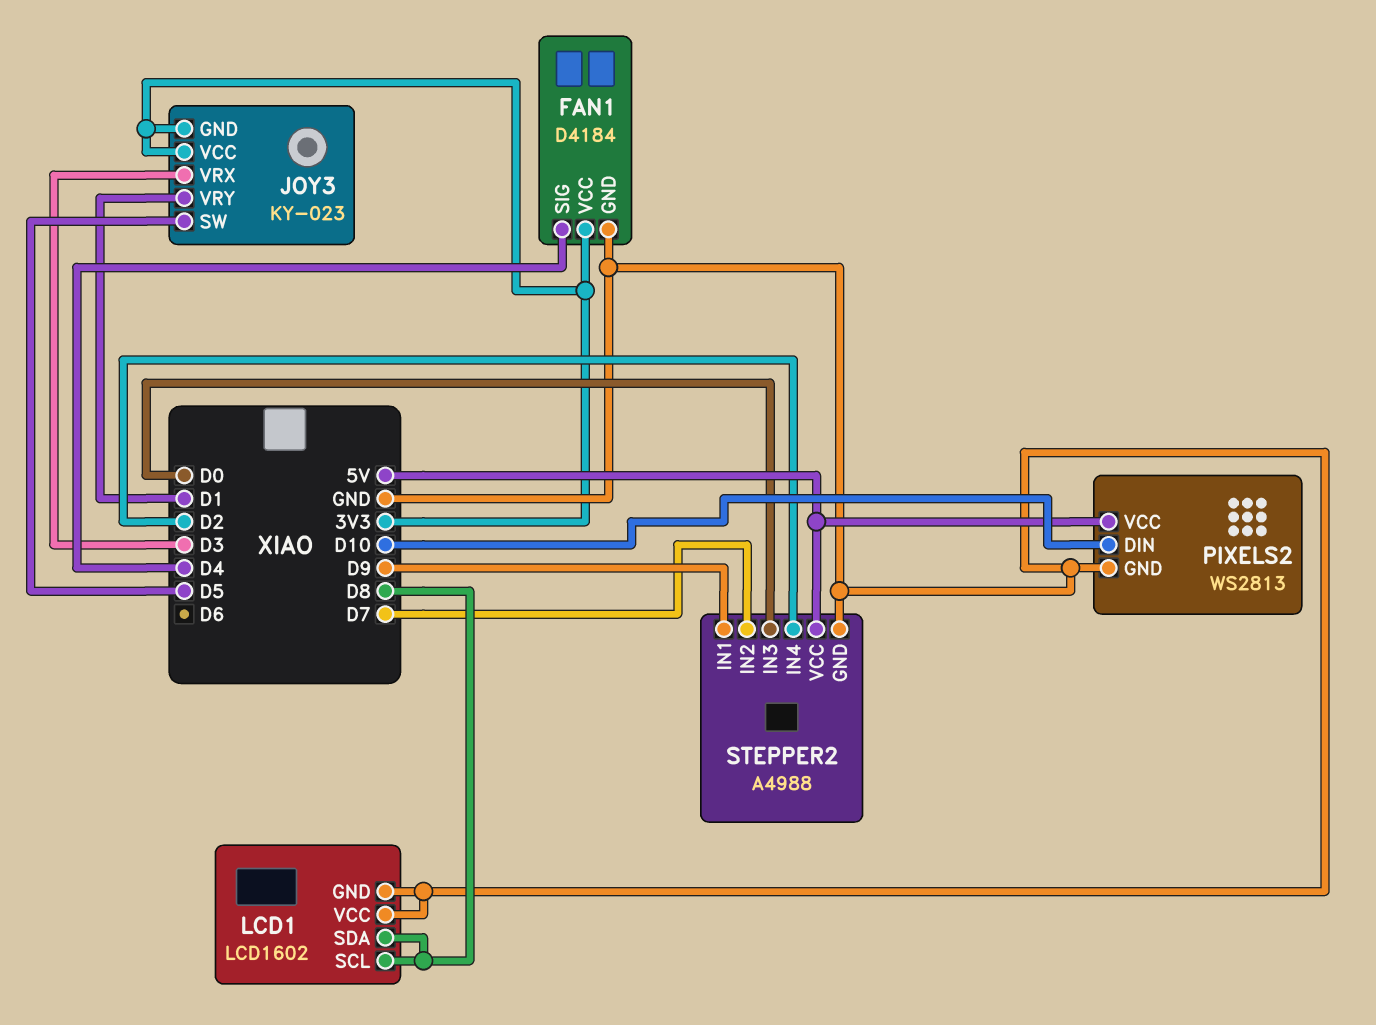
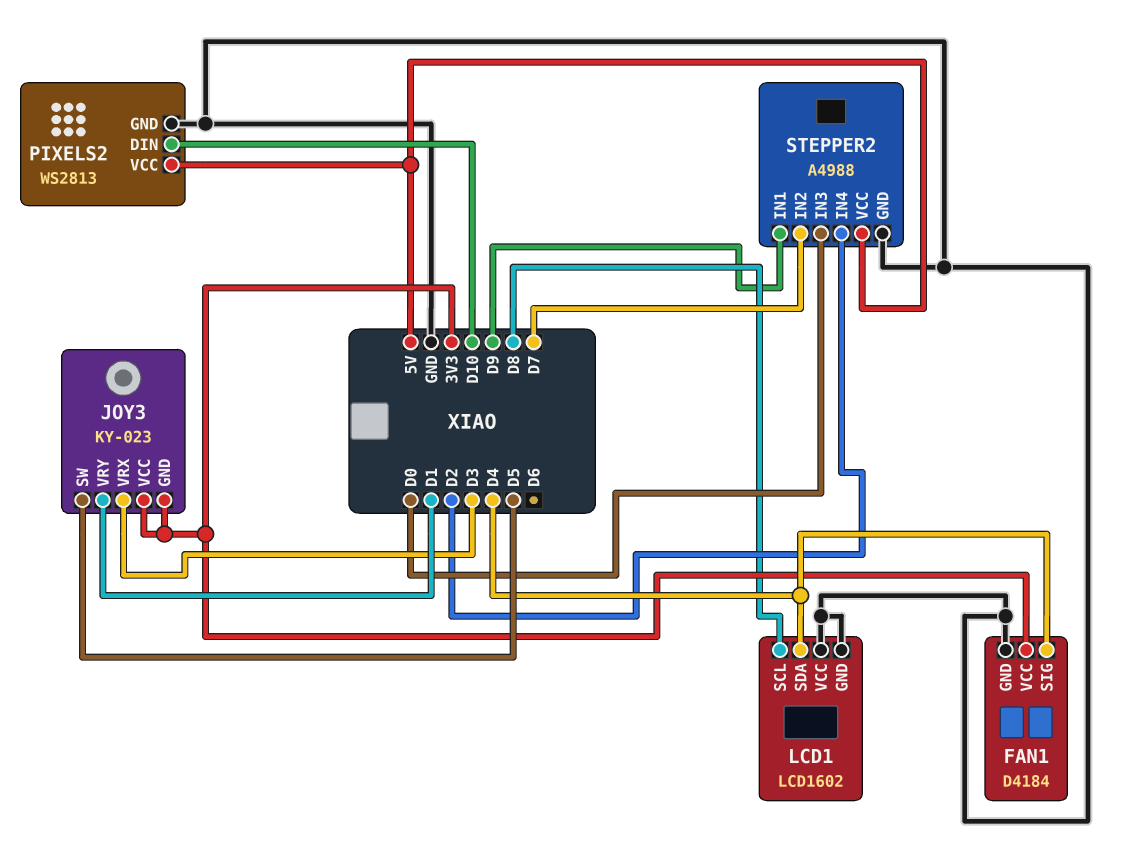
LCD1 pin SDA: D8 -> D4

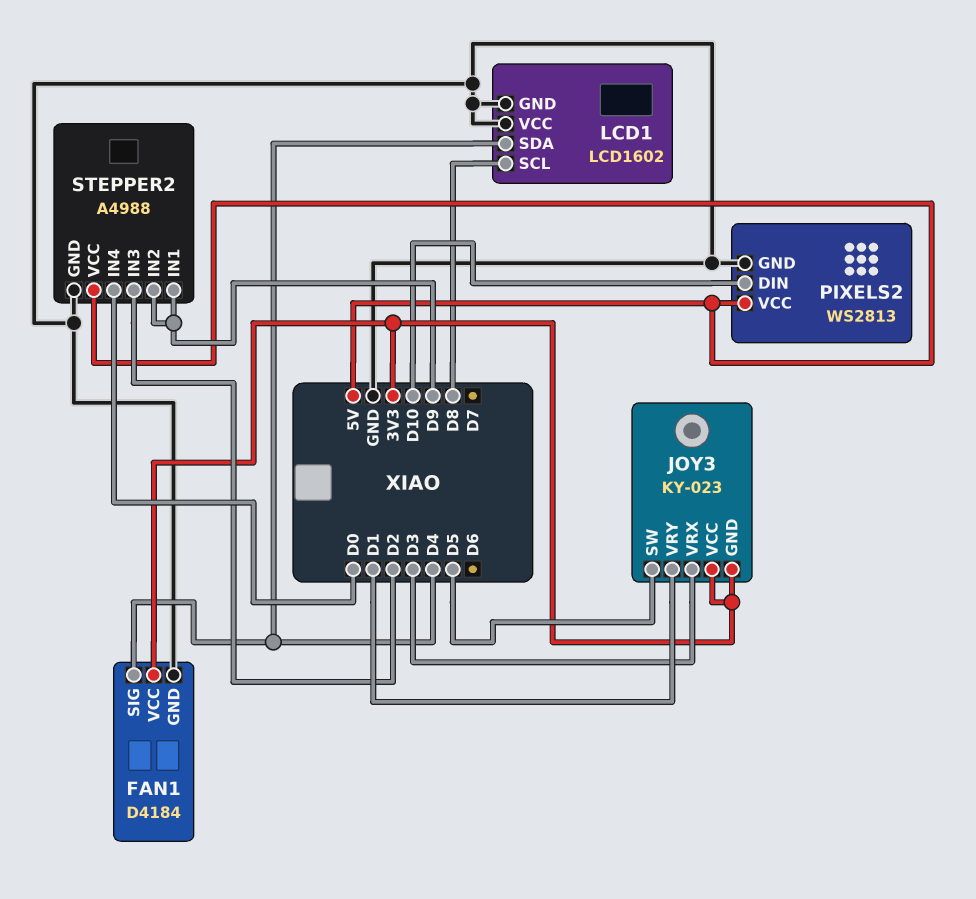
STEPPER2 pin IN2: D7 -> D9
STEPPER2 pin IN3: D0 -> D2
STEPPER2 pin IN4: D2 -> D0

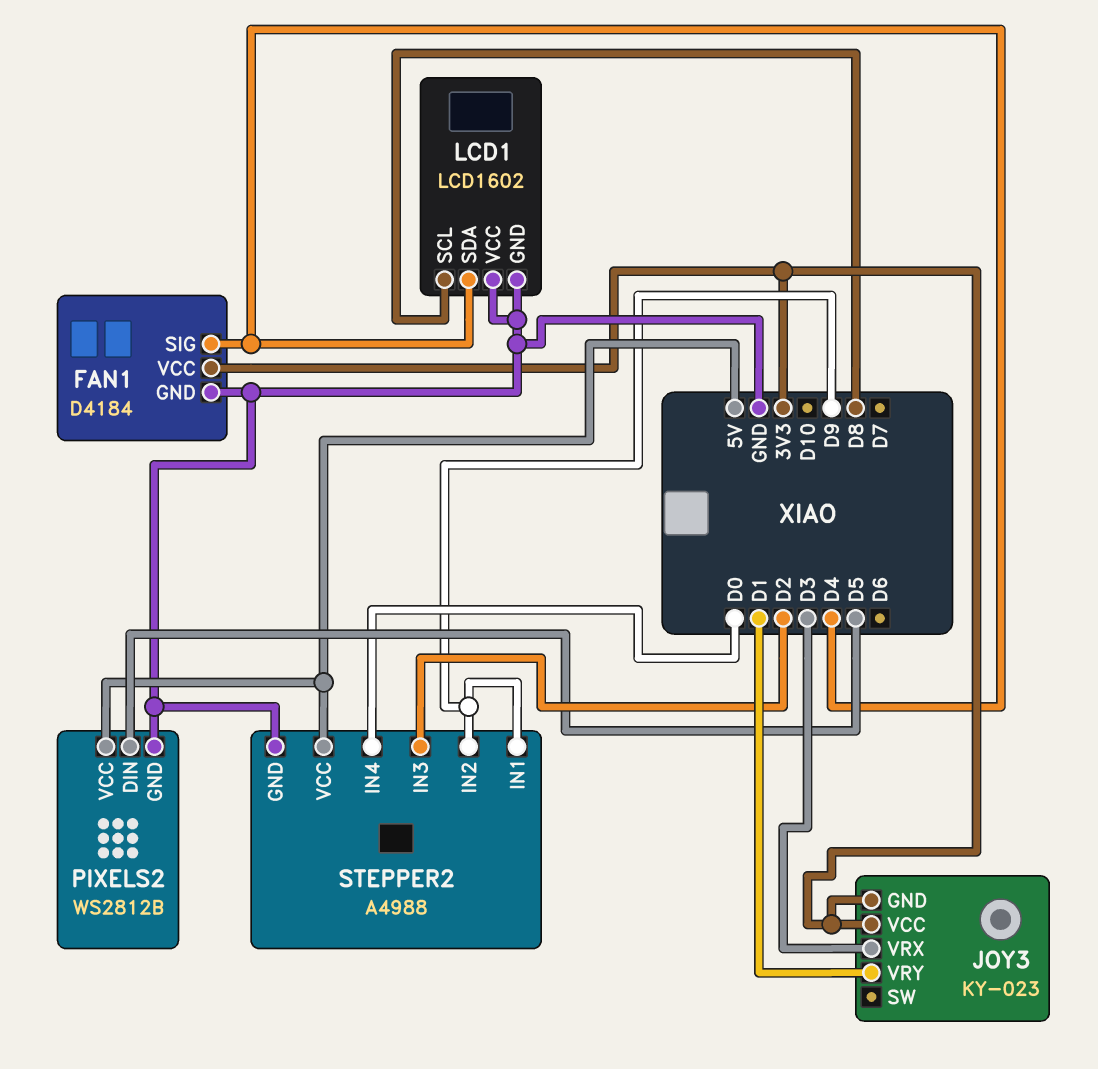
JOY3 pin SW: D5 -> none
PIXELS2: WS2813 -> WS2812B
PIXELS2 pin DIN: D10 -> D5

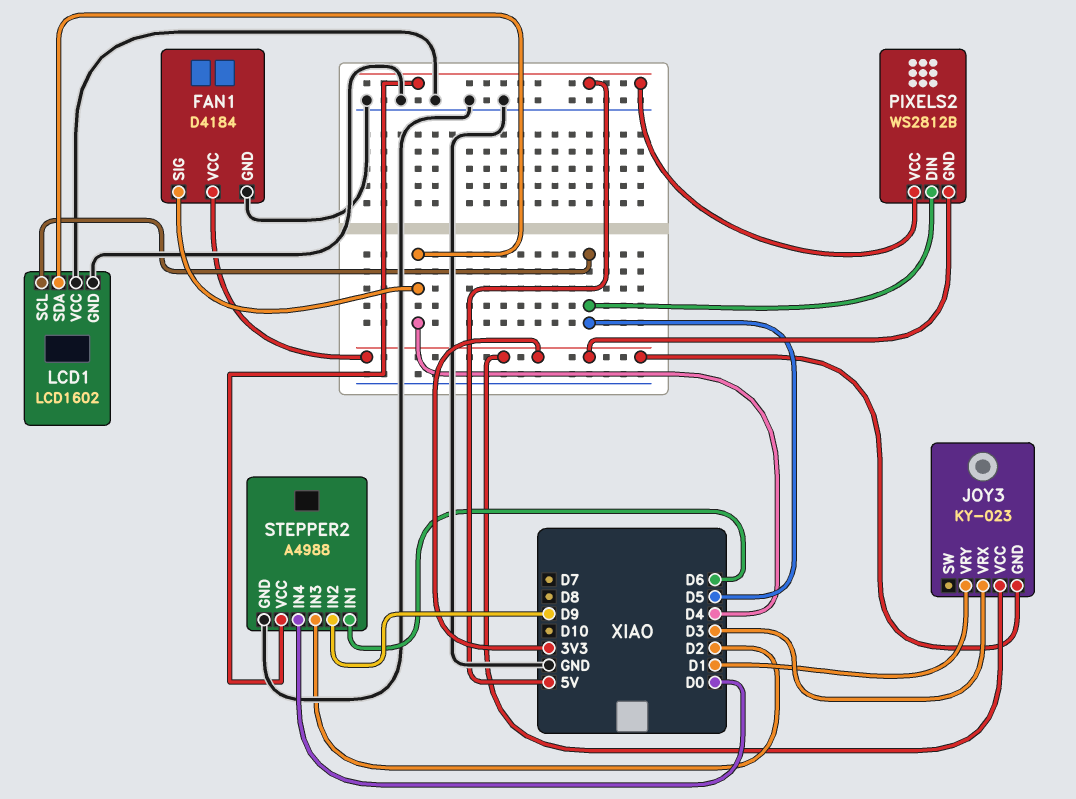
LCD1 pin SCL: D8 -> D5
PIXELS2 pin GND: GND -> 3V3
STEPPER2 pin IN1: D9 -> D6

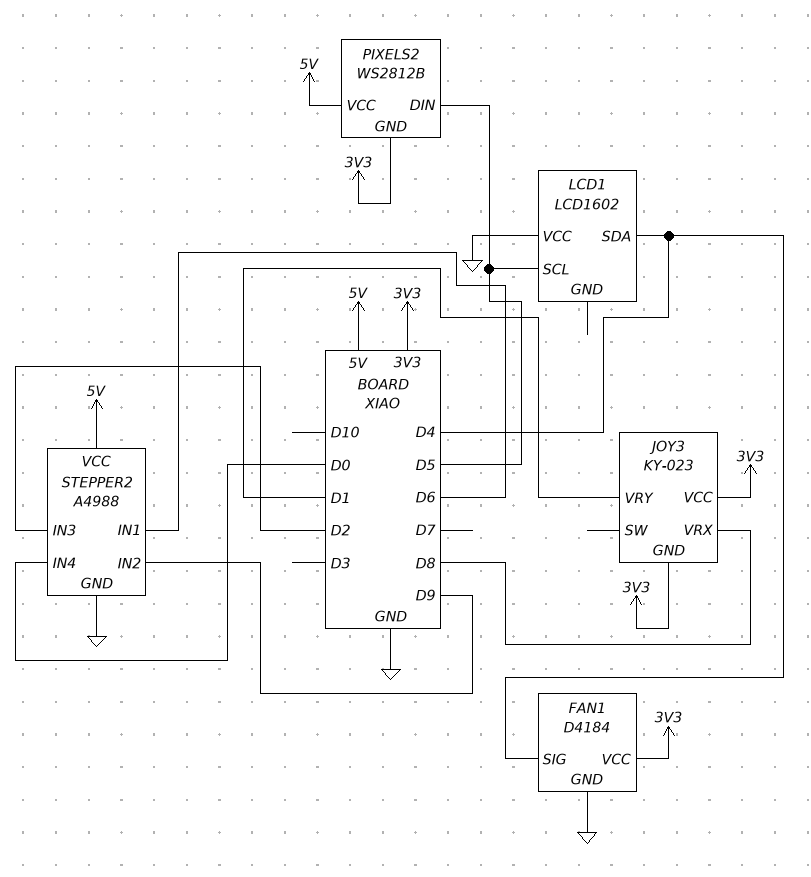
JOY3 pin VRX: D3 -> D8
LCD1 pin GND: GND -> none

